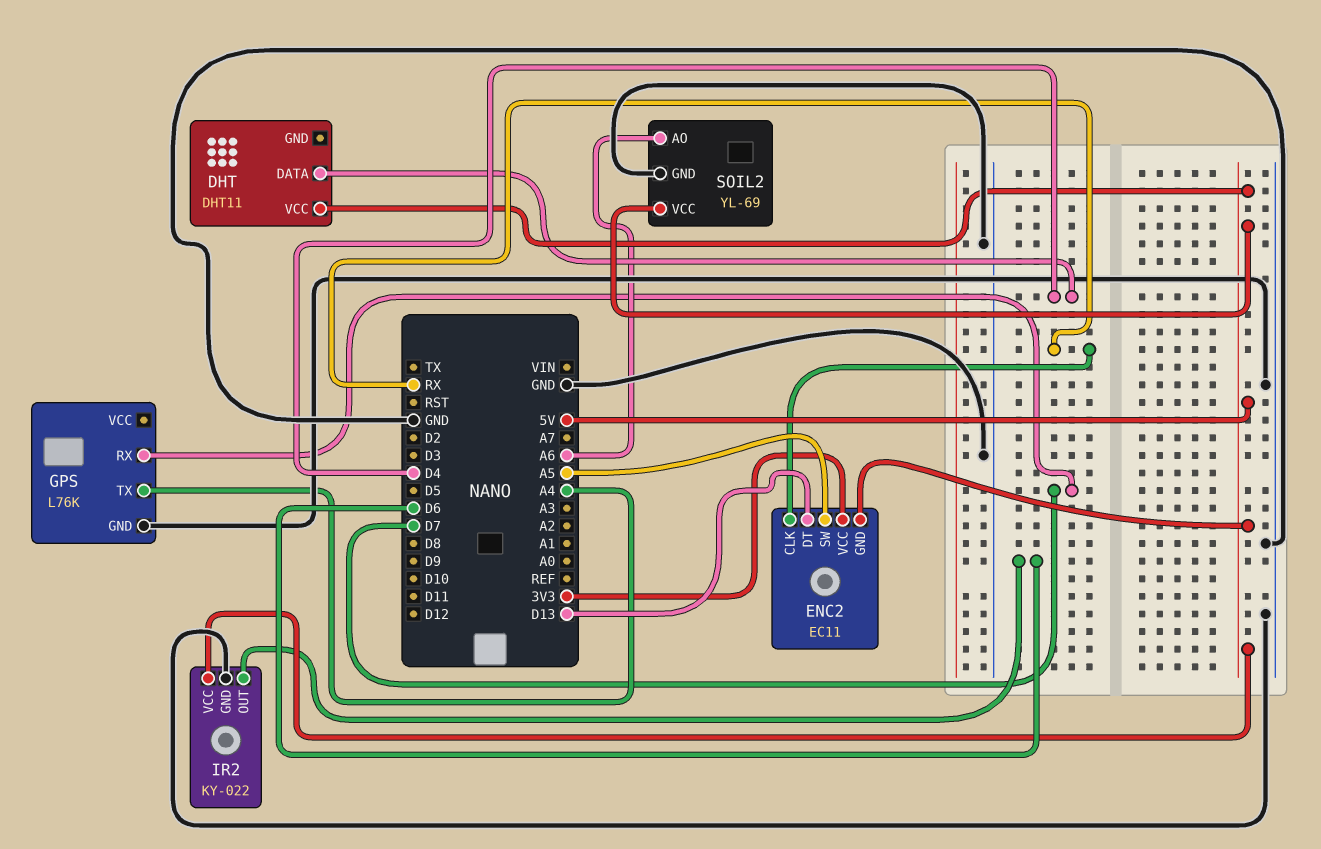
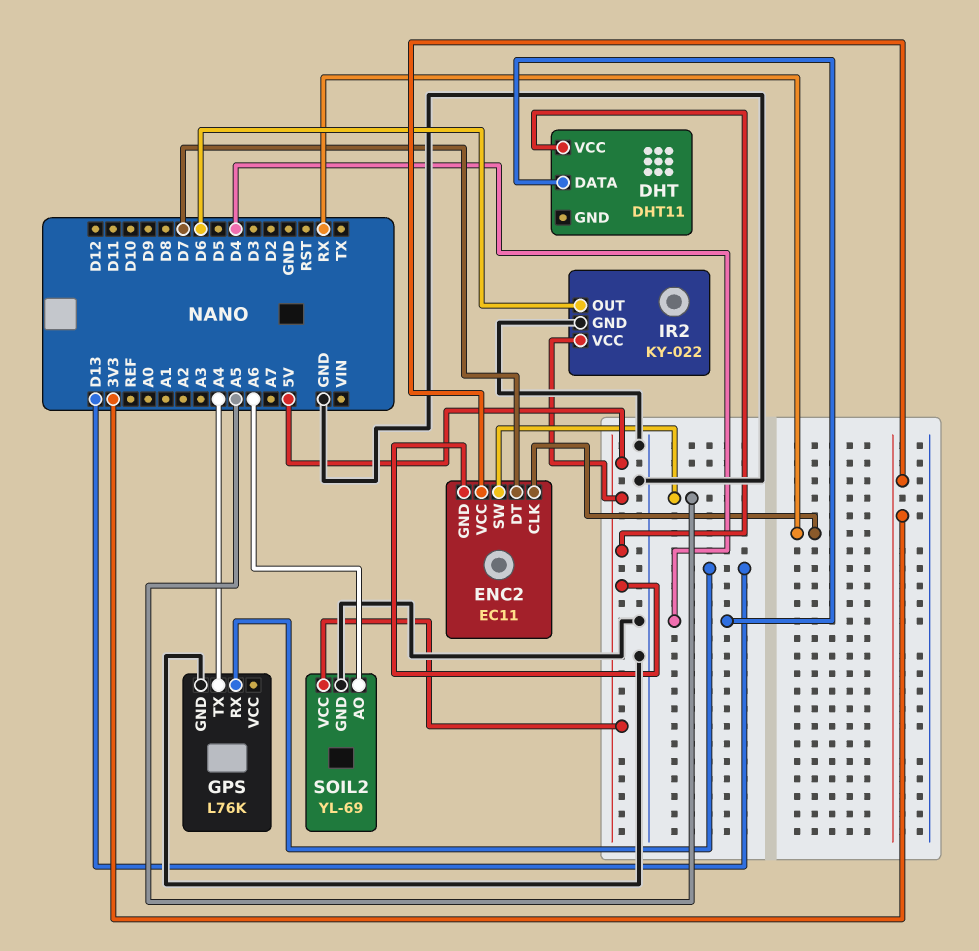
ENC2 pin DT: D13 -> D7
GPS pin RX: D7 -> D13

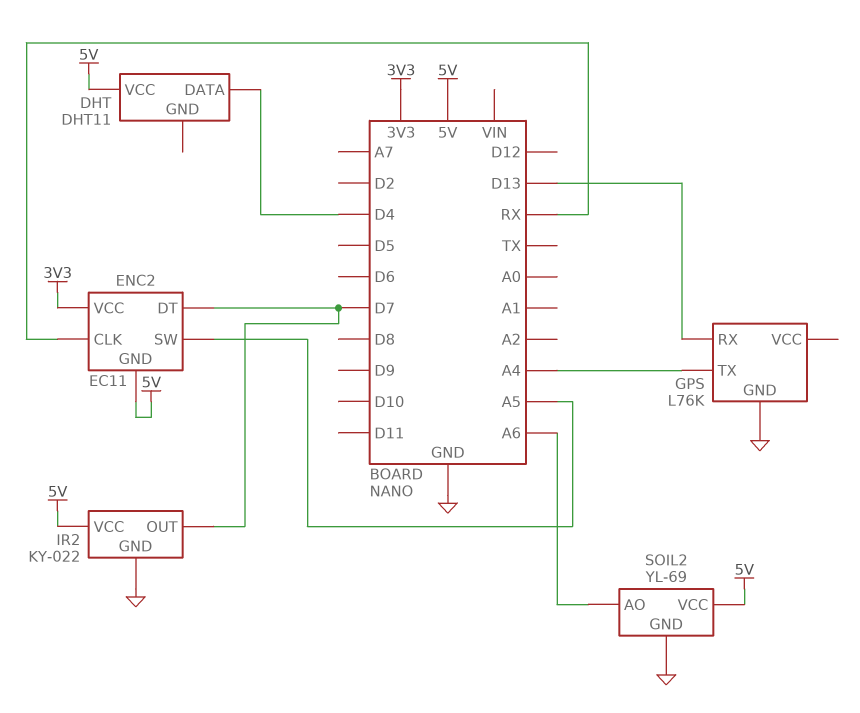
IR2 pin OUT: D6 -> D7

